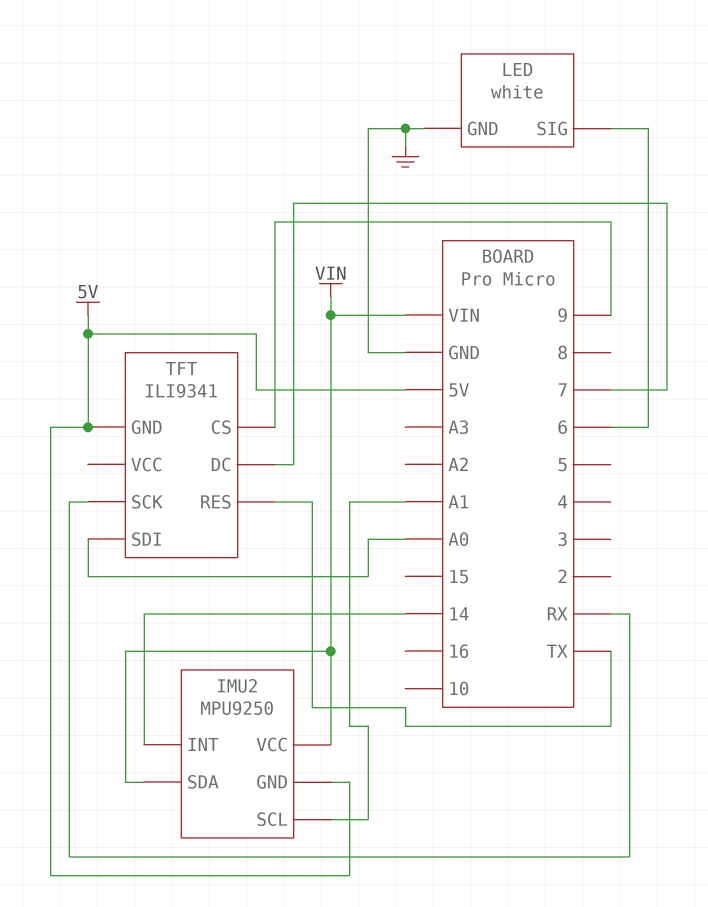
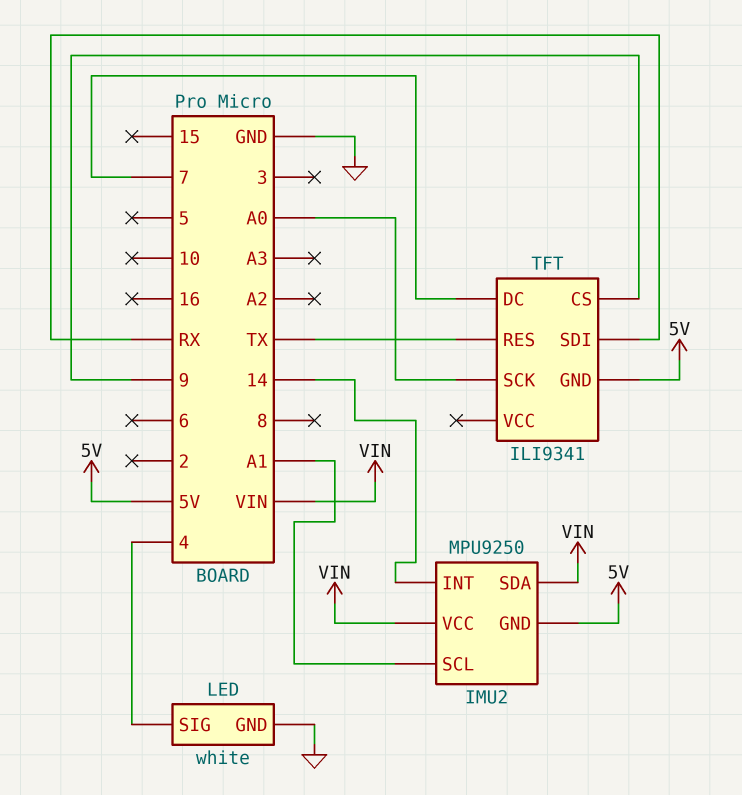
LED pin SIG: 6 -> 4
TFT pin SCK: RX -> A0
TFT pin SDI: A0 -> RX

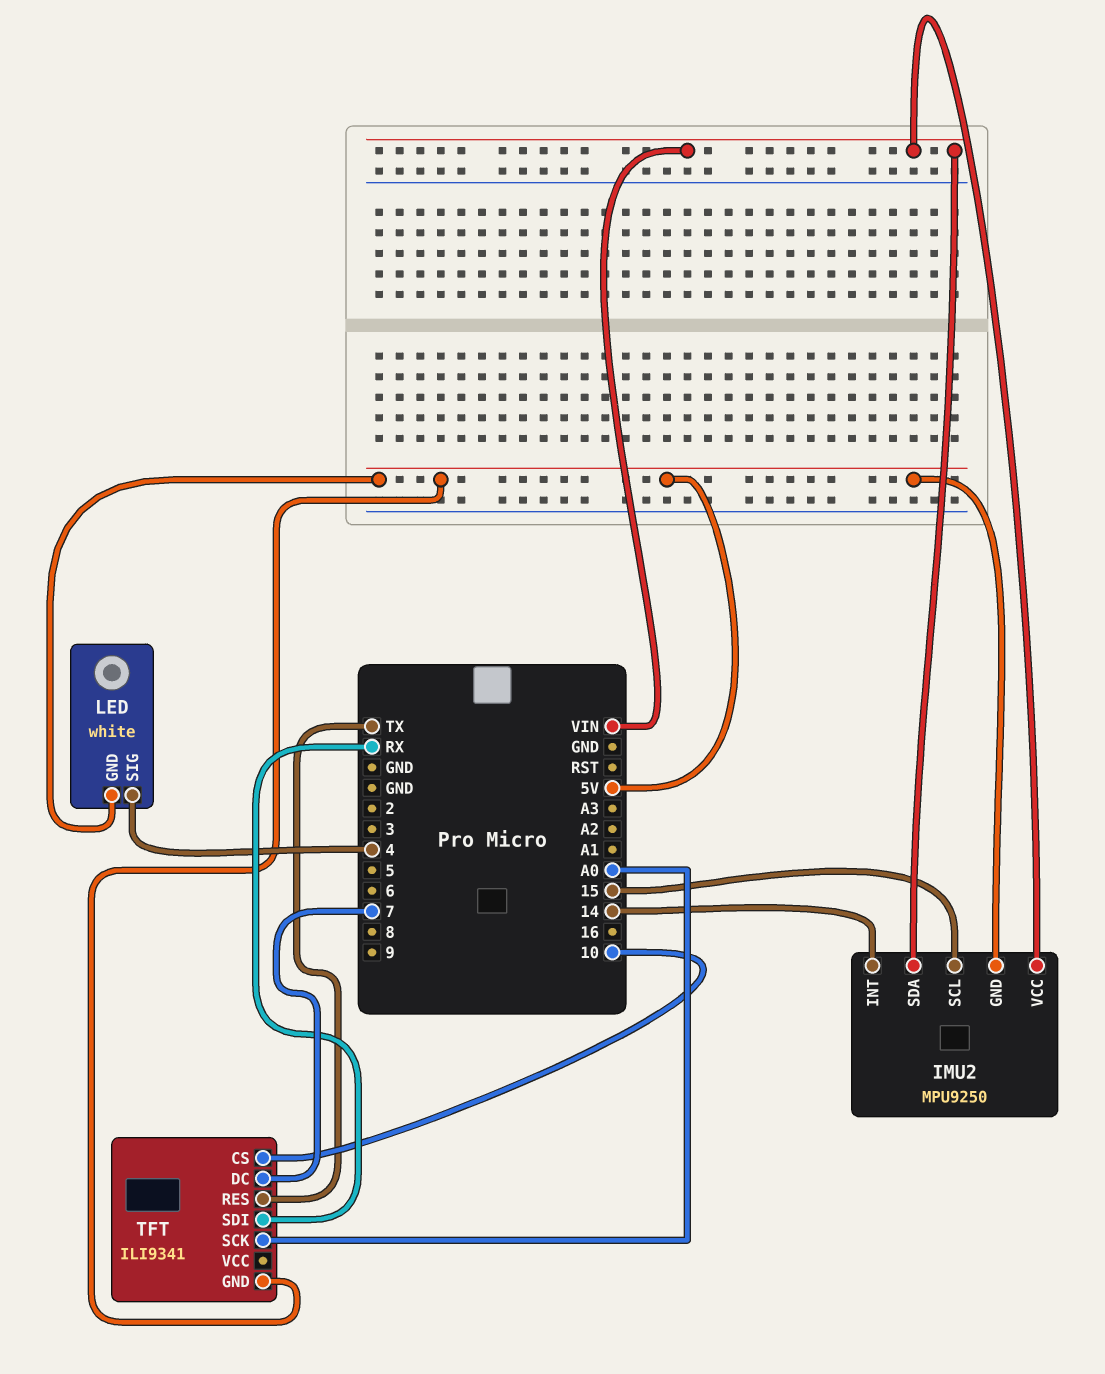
IMU2 pin SCL: A1 -> 15
LED pin GND: GND -> 5V
TFT pin CS: 9 -> 10

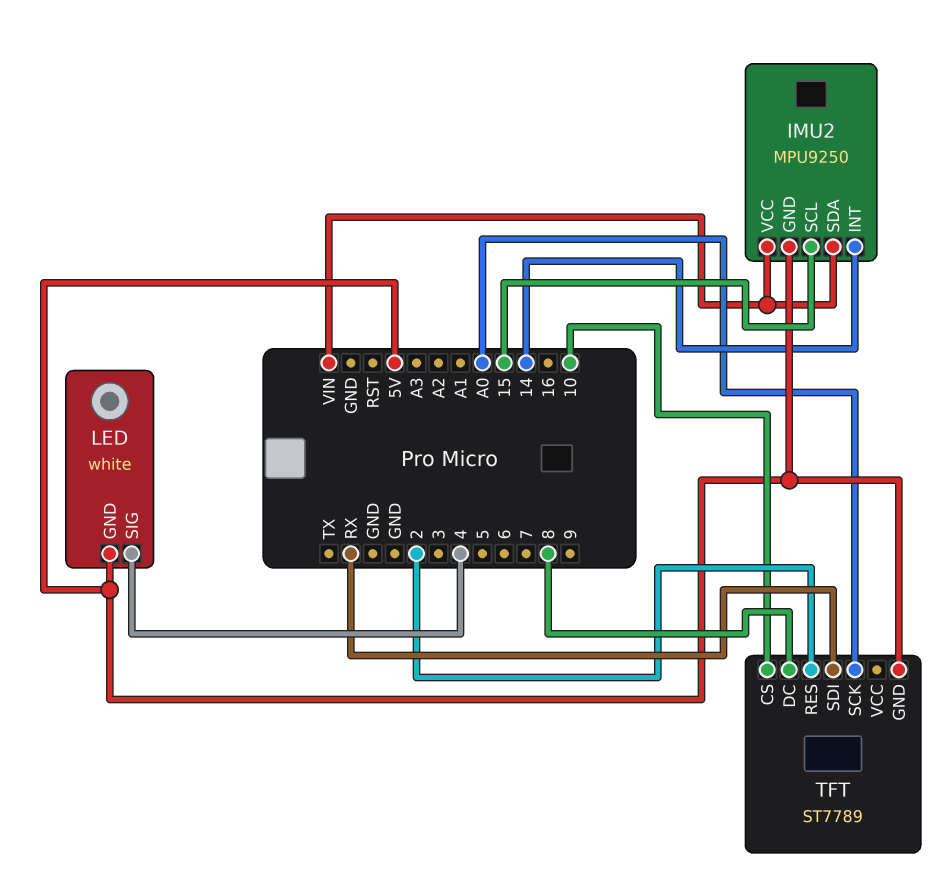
TFT: ILI9341 -> ST7789
TFT pin DC: 7 -> 8
TFT pin RES: TX -> 2

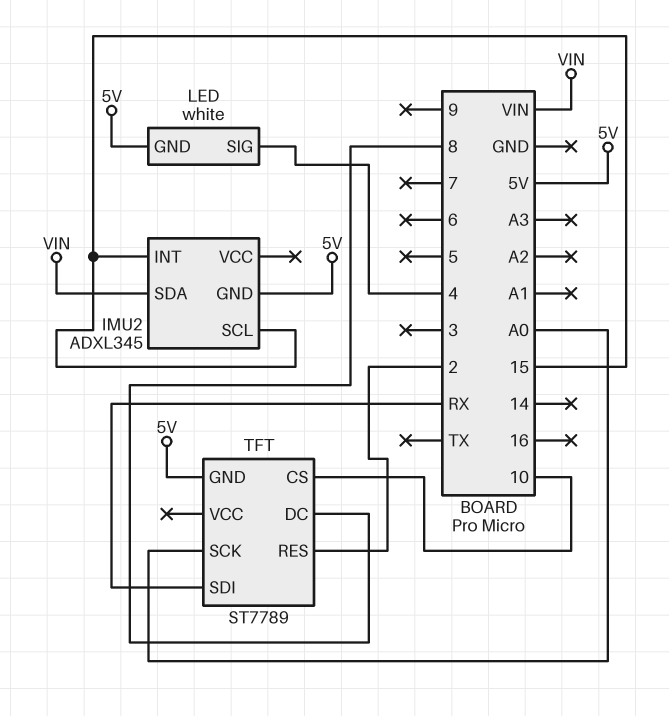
IMU2: MPU9250 -> ADXL345
IMU2 pin INT: 14 -> 15
IMU2 pin VCC: VIN -> none

